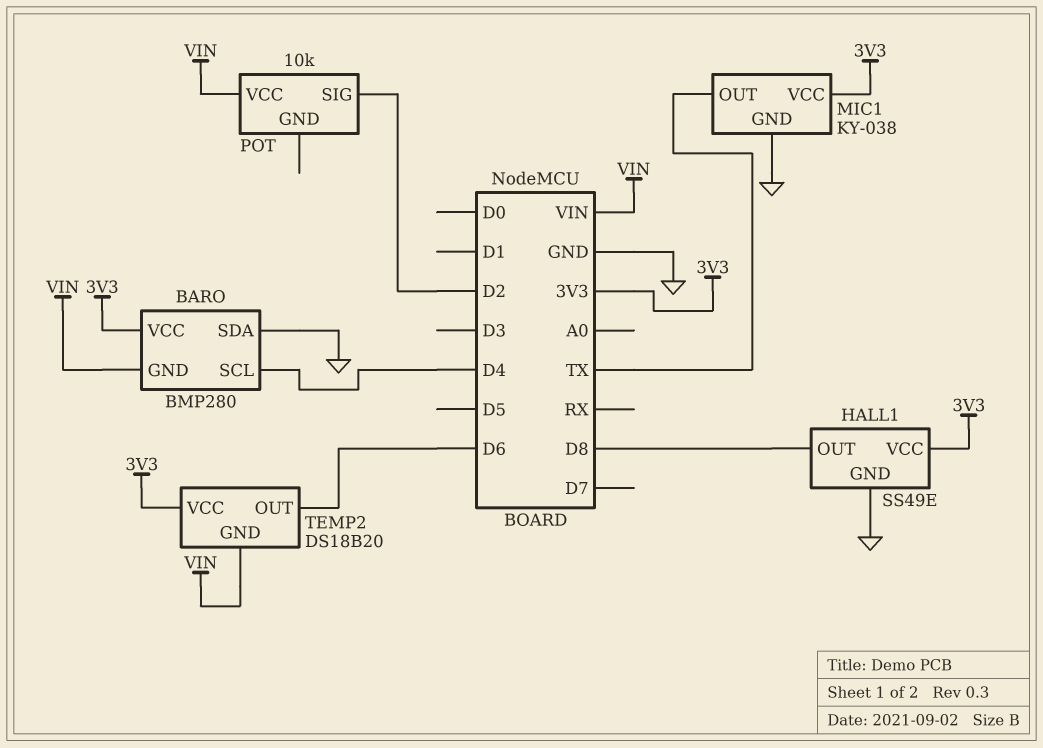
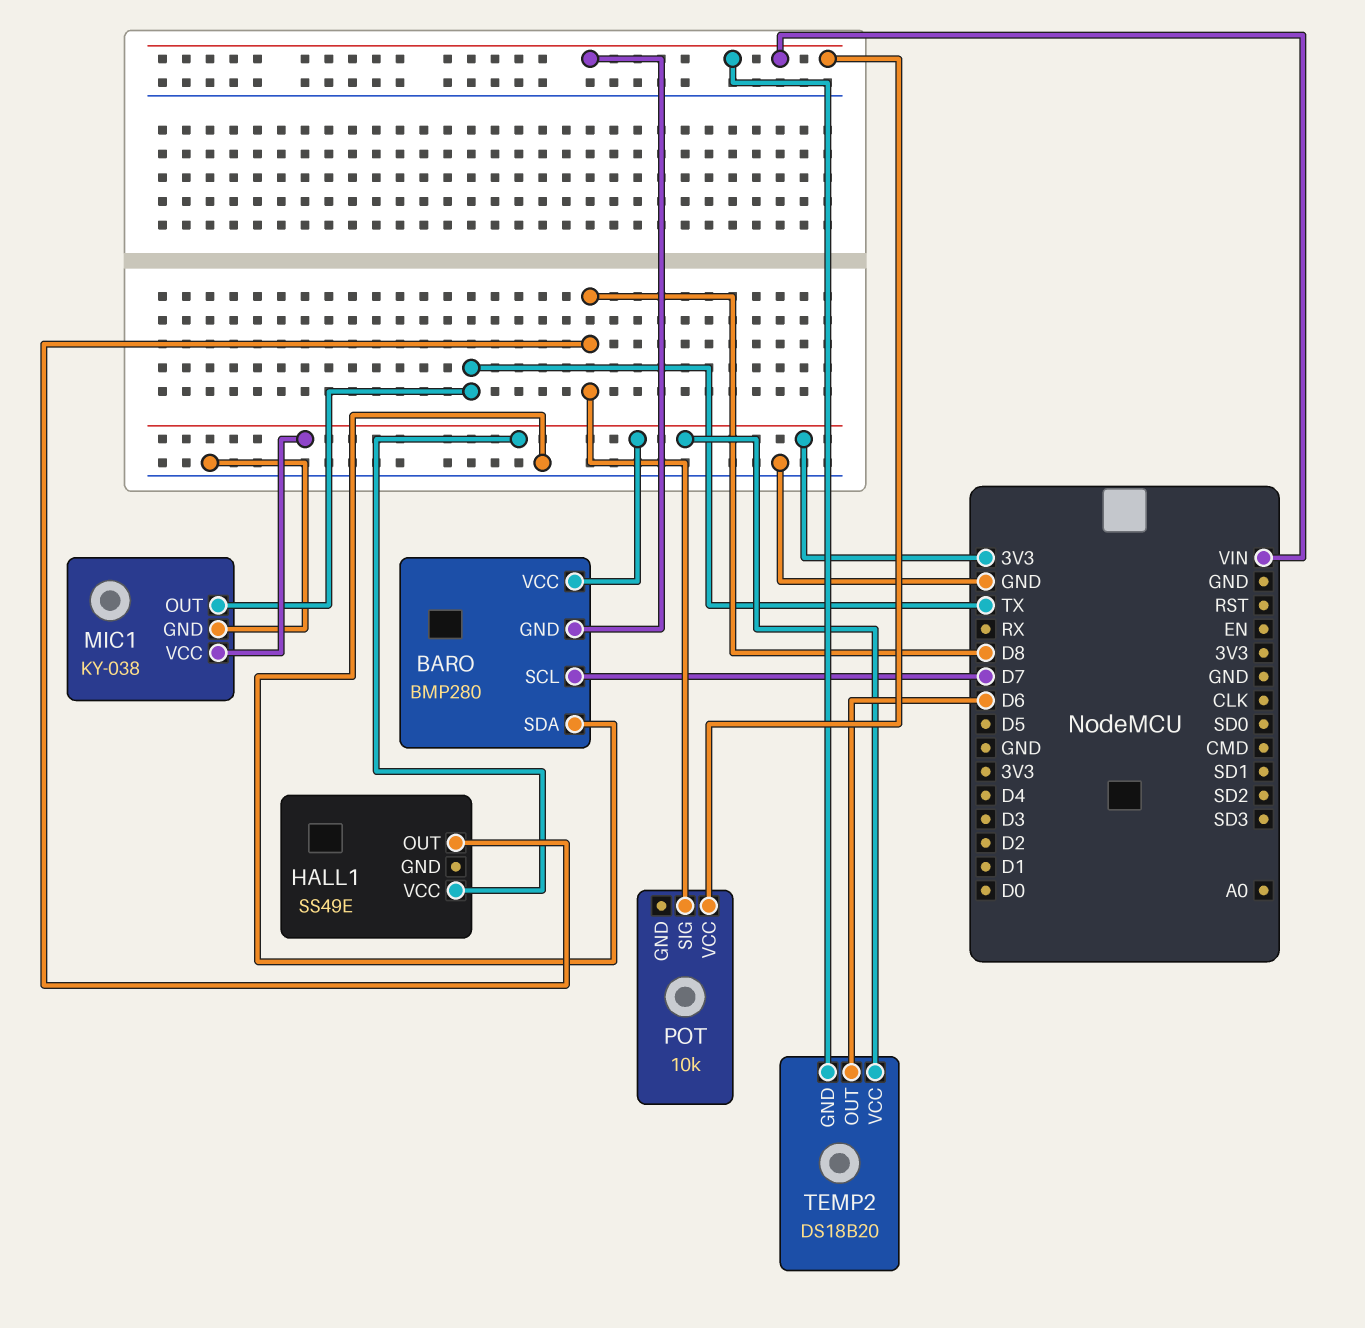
BARO pin SCL: D4 -> D7
HALL1 pin GND: GND -> none
POT pin SIG: D2 -> D8

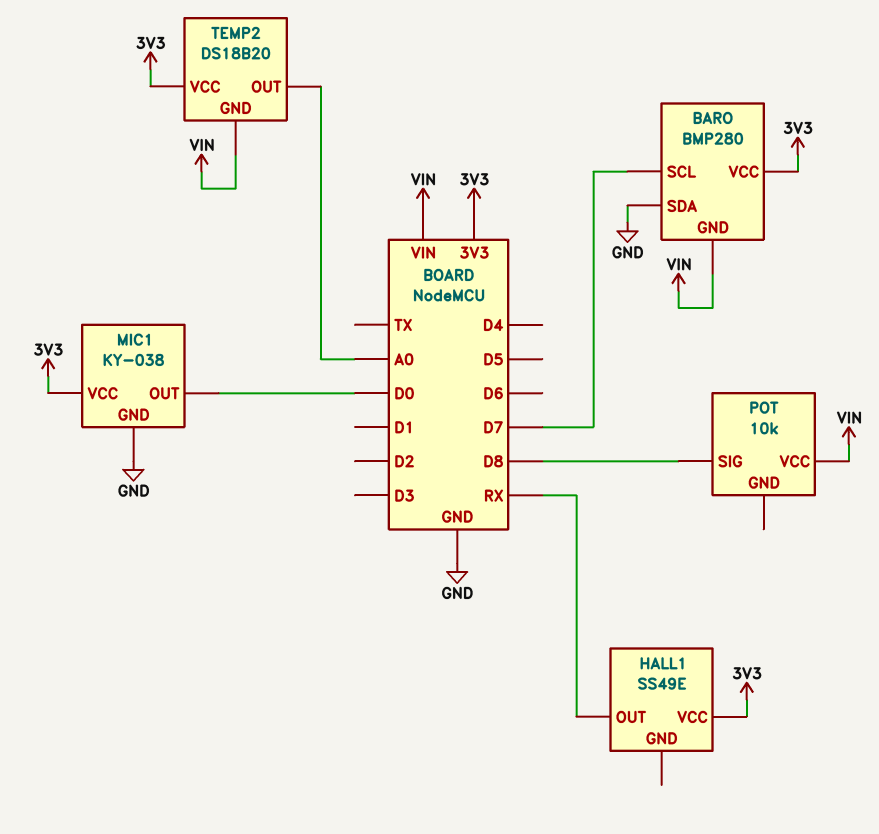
HALL1 pin OUT: D8 -> RX
MIC1 pin OUT: TX -> D0
TEMP2 pin OUT: D6 -> A0

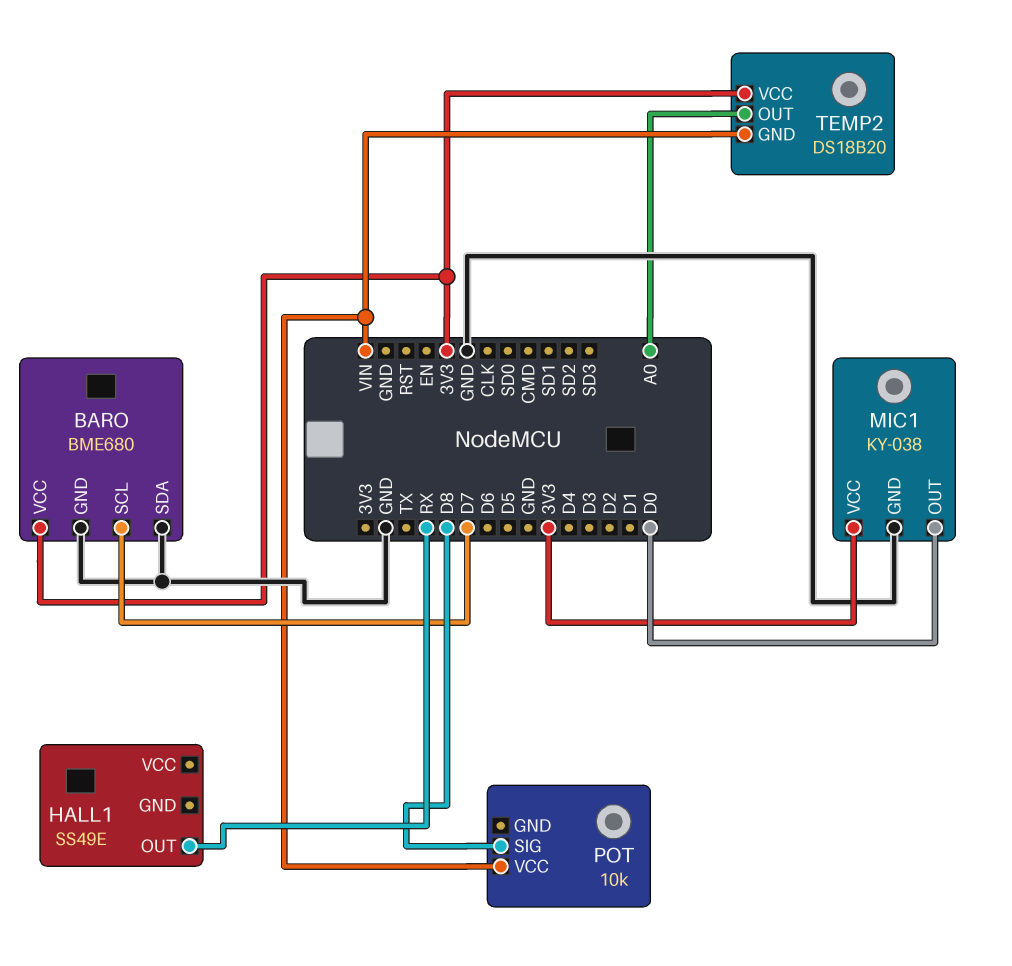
BARO: BMP280 -> BME680
BARO pin GND: VIN -> GND
HALL1 pin VCC: 3V3 -> none

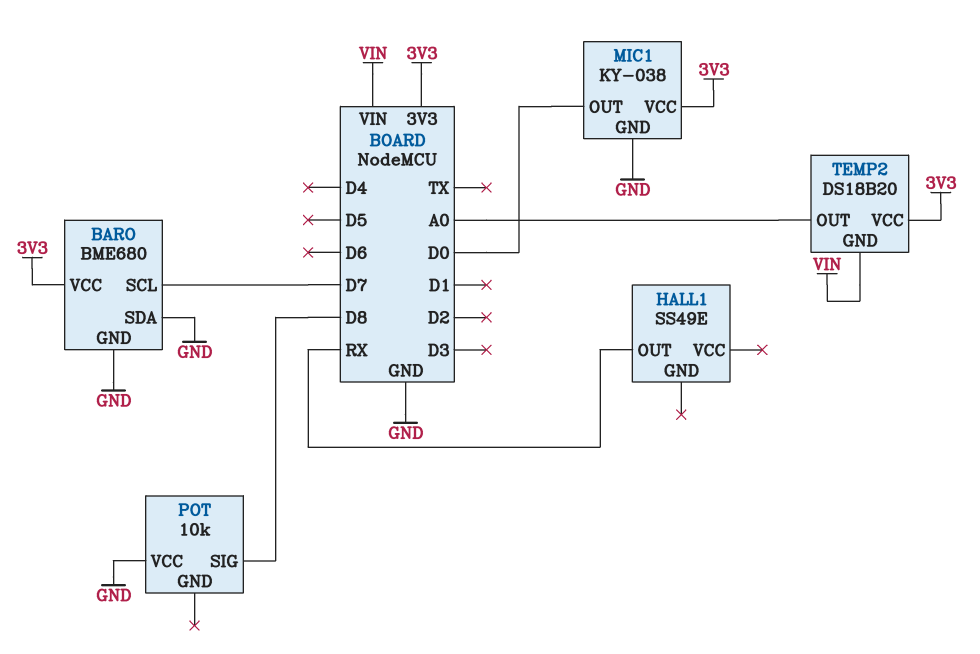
POT pin VCC: VIN -> GND

